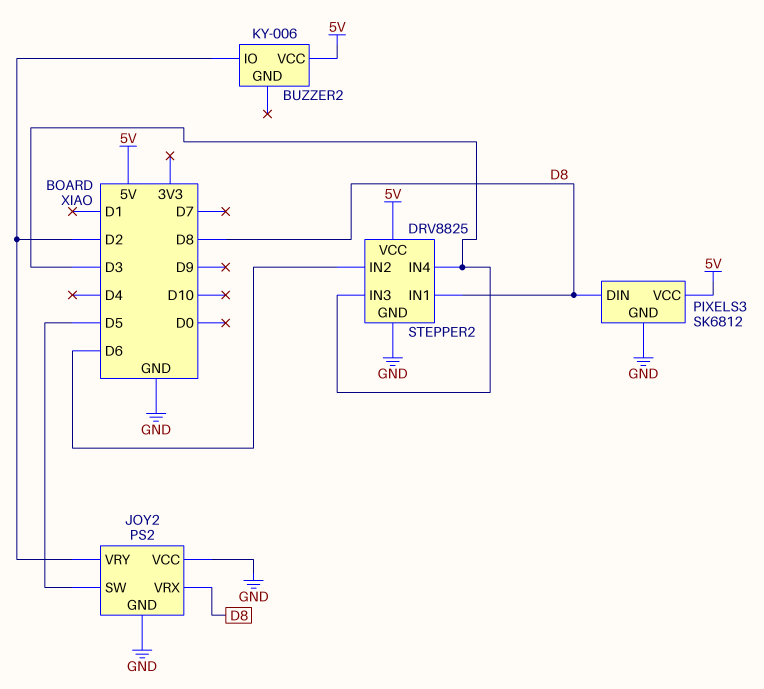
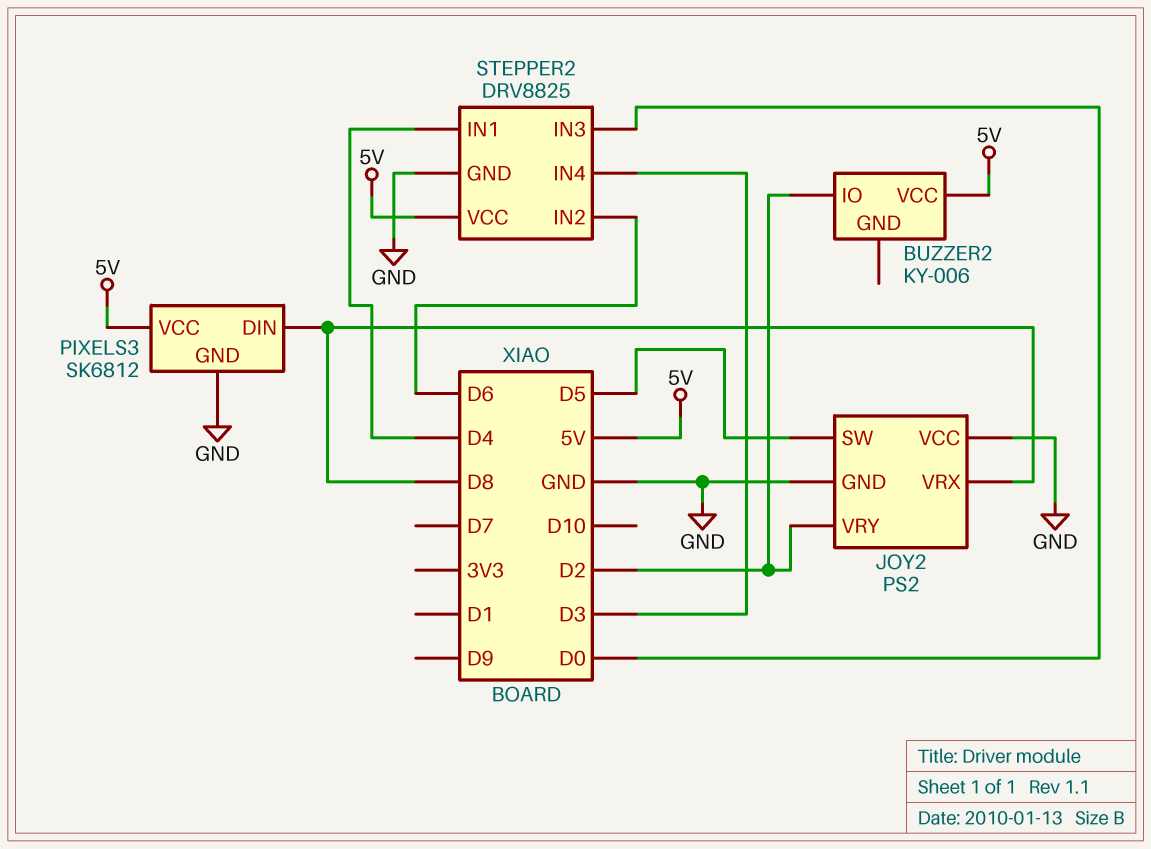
STEPPER2 pin IN1: D8 -> D4
STEPPER2 pin IN3: D3 -> D0

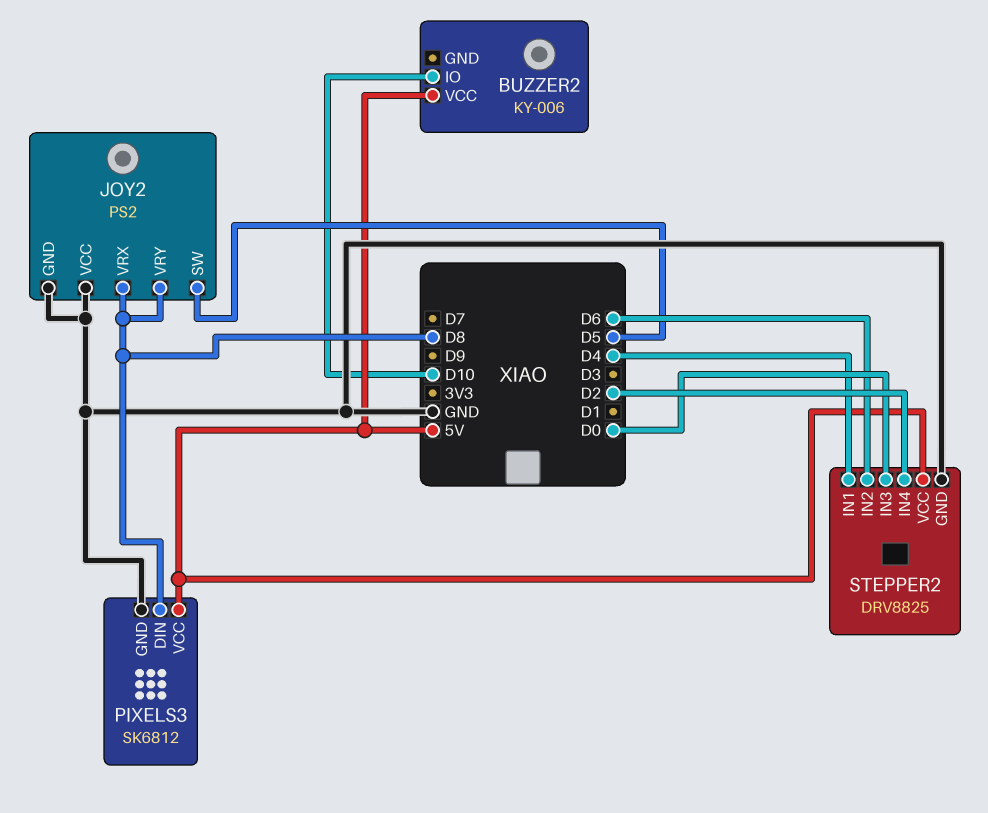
BUZZER2 pin IO: D2 -> D10
JOY2 pin VRY: D2 -> D8
STEPPER2 pin IN4: D3 -> D2

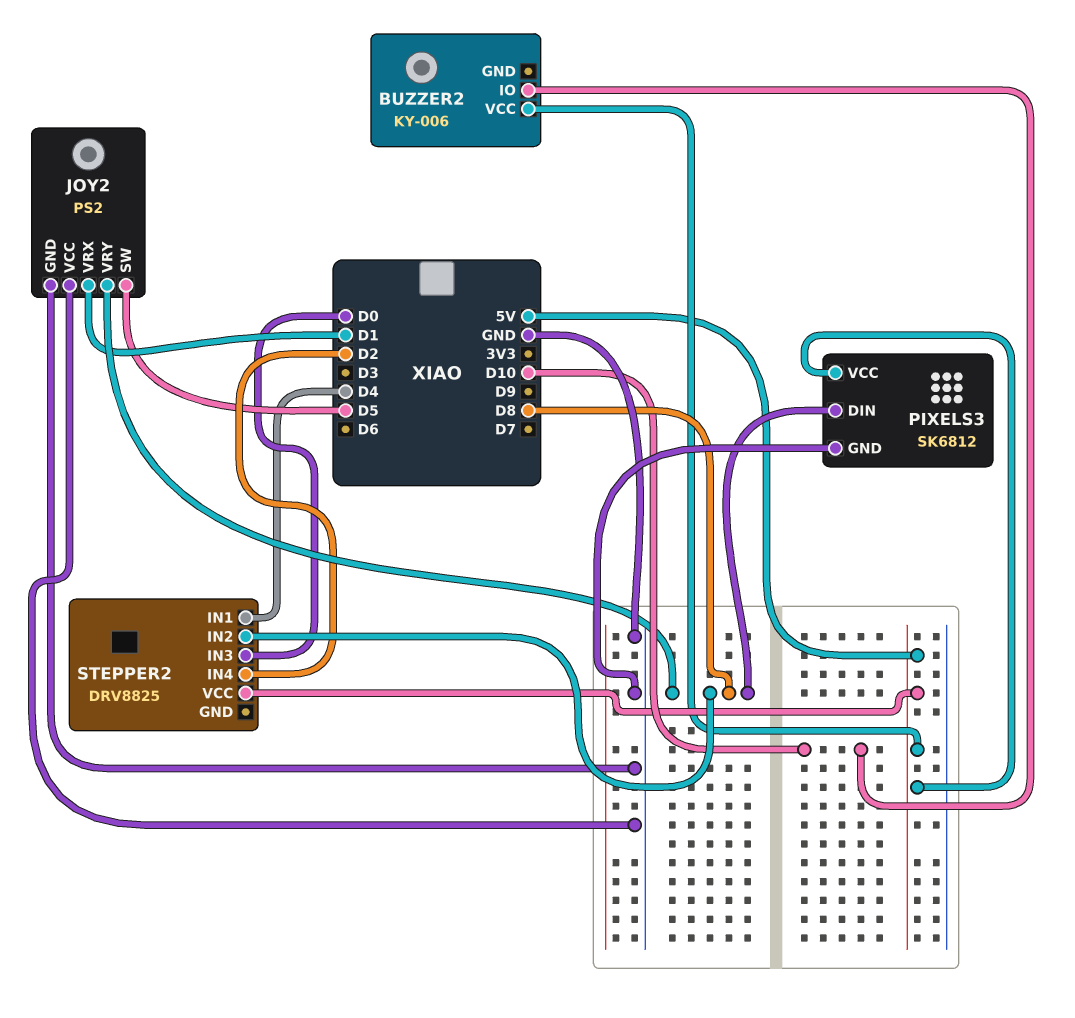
JOY2 pin VRX: D8 -> D1
STEPPER2 pin GND: GND -> none
STEPPER2 pin IN2: D6 -> D8

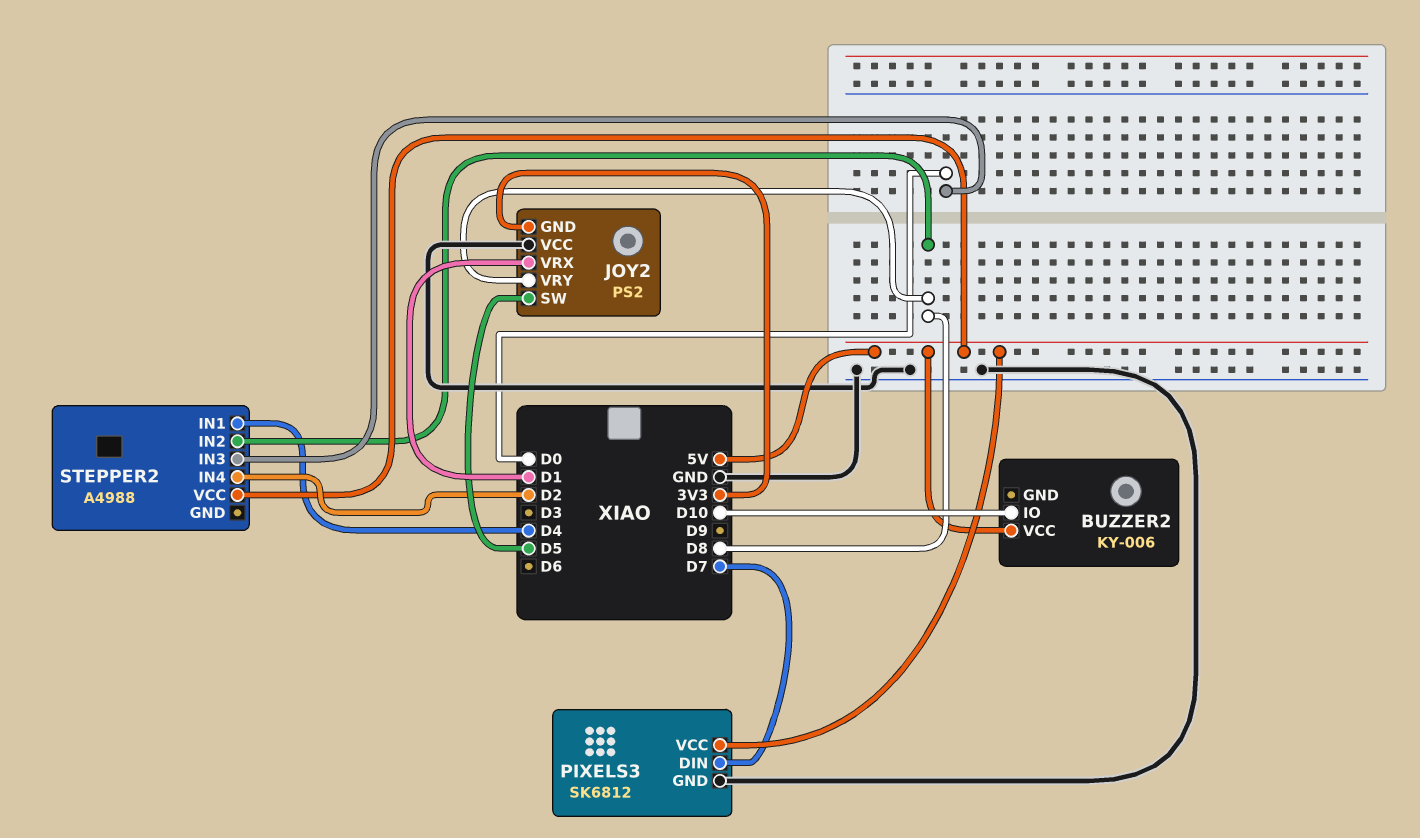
JOY2 pin GND: GND -> 3V3
PIXELS3 pin DIN: D8 -> D7
STEPPER2: DRV8825 -> A4988

